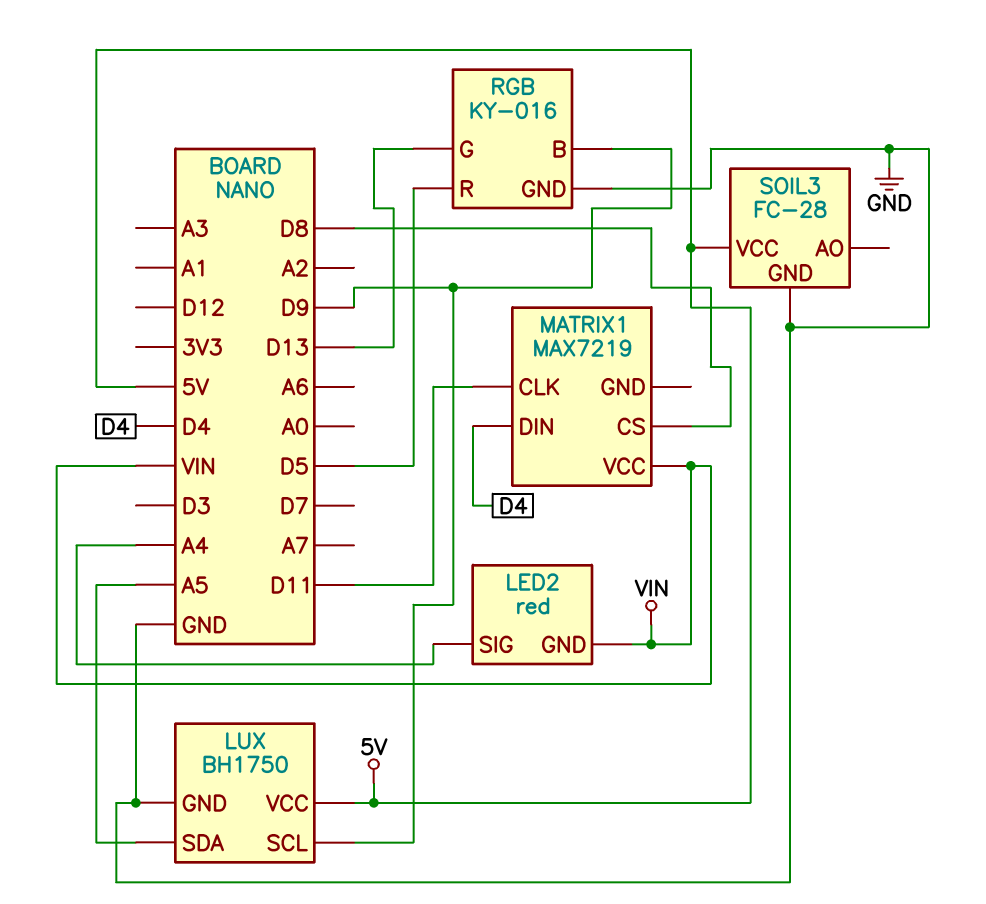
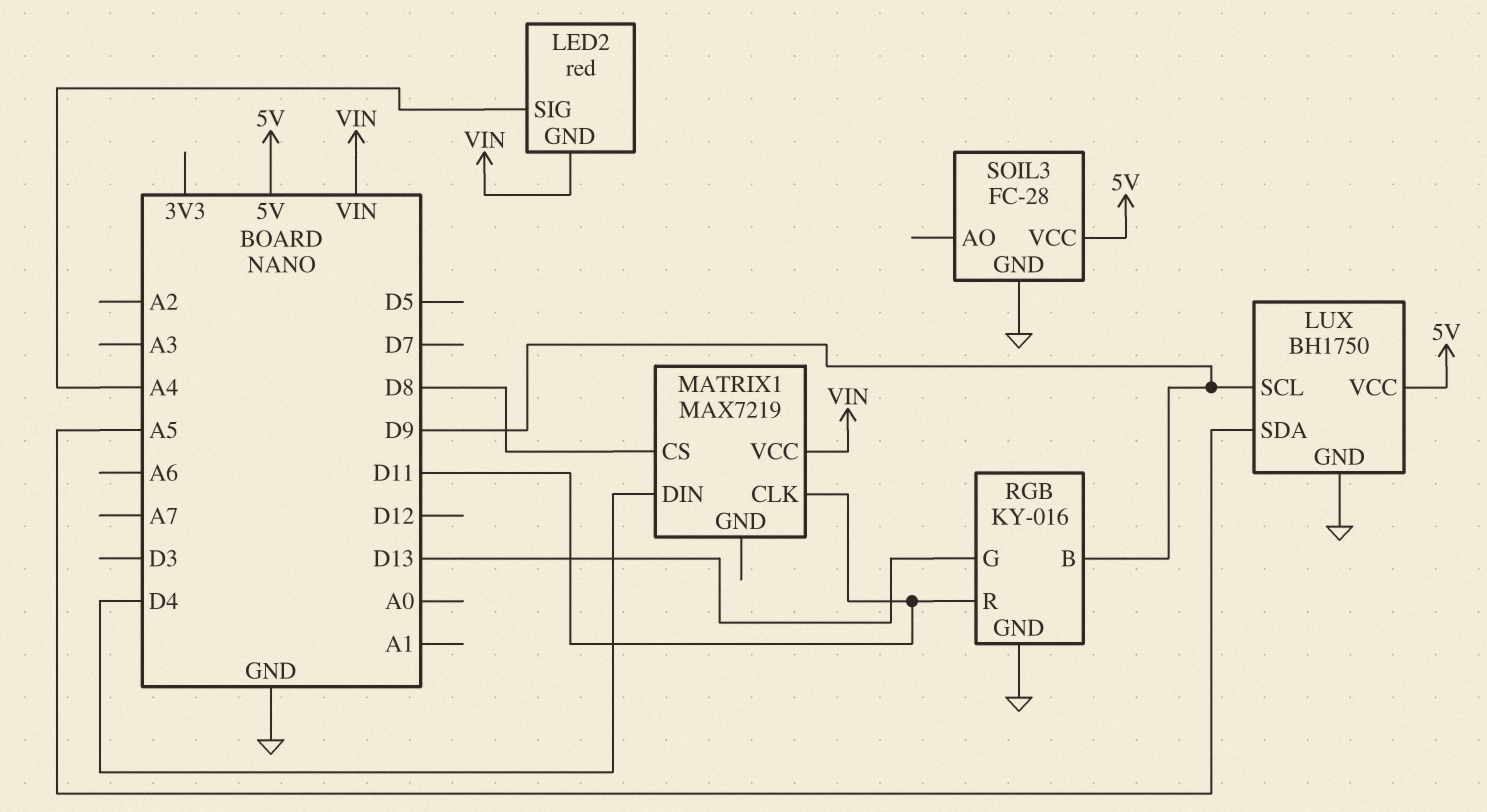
RGB pin R: D5 -> D11

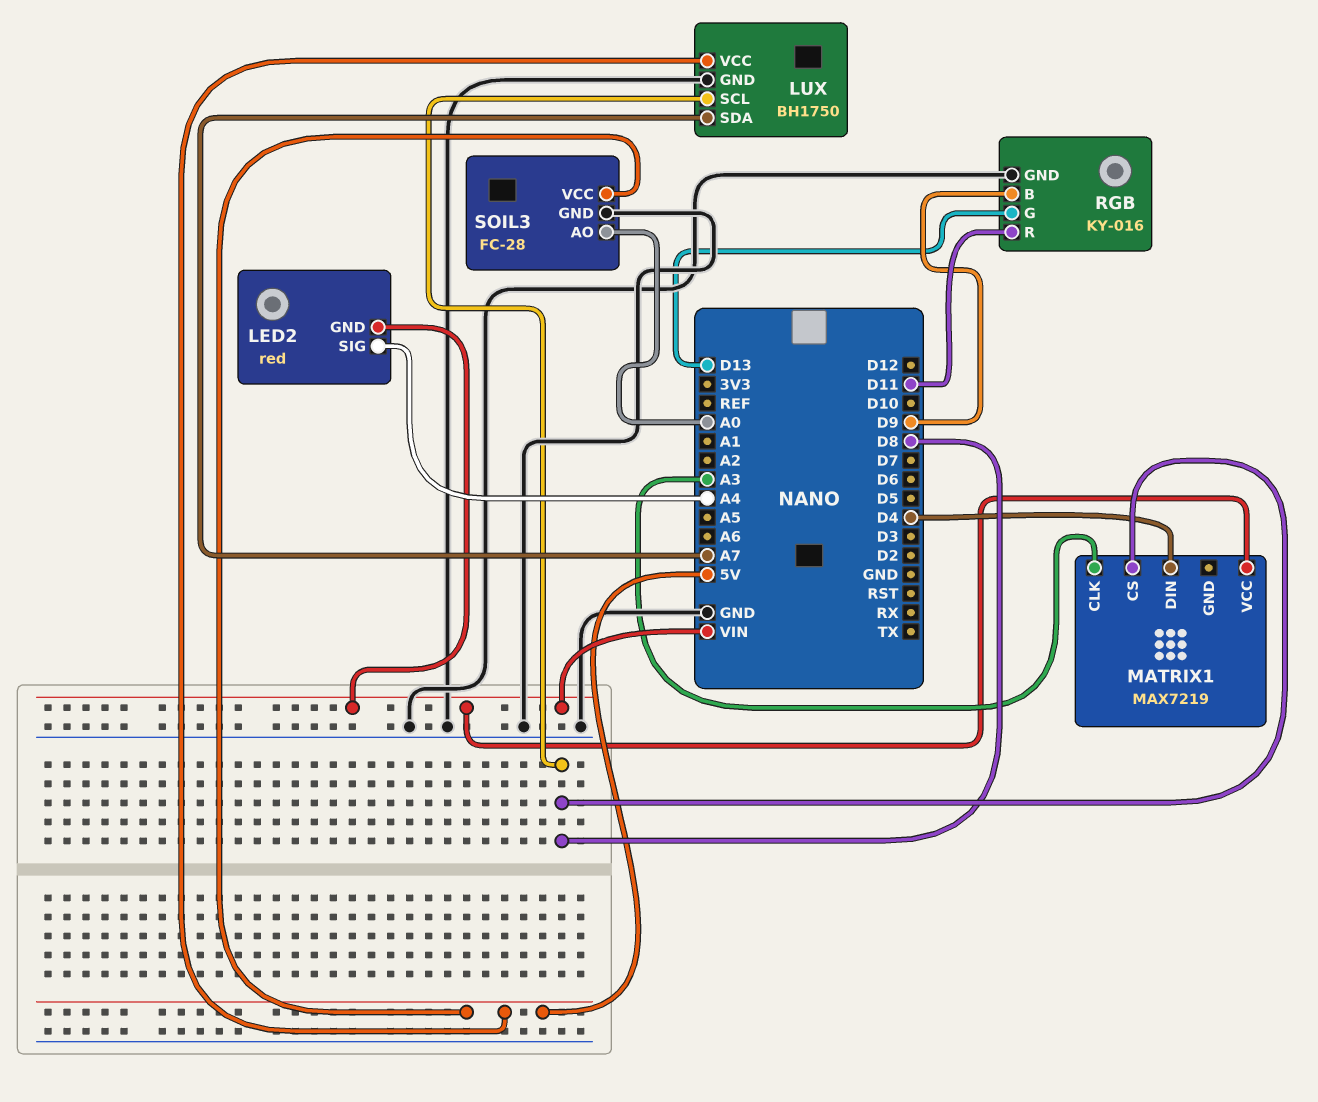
LUX pin SCL: D9 -> D8
LUX pin SDA: A5 -> A7
MATRIX1 pin CLK: D11 -> A3
SOIL3 pin AO: none -> A0

